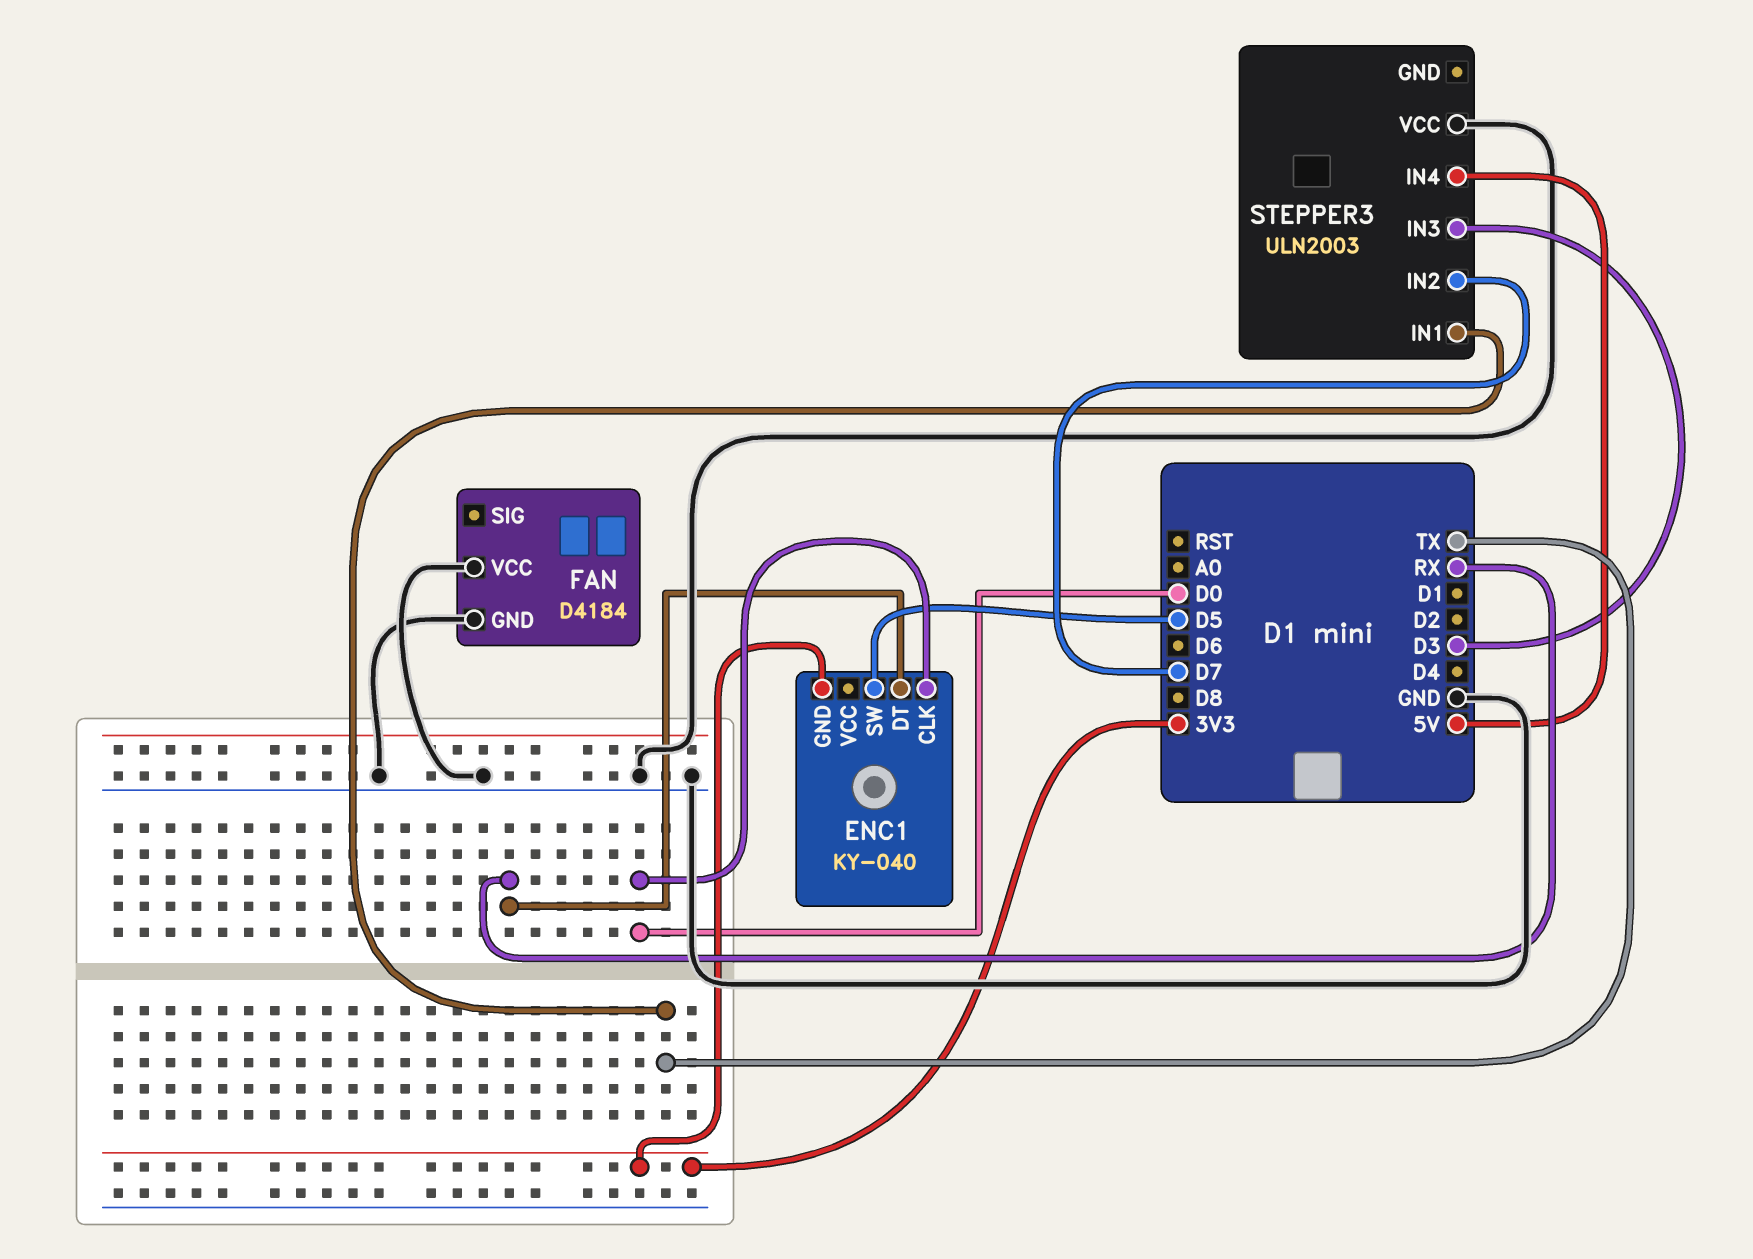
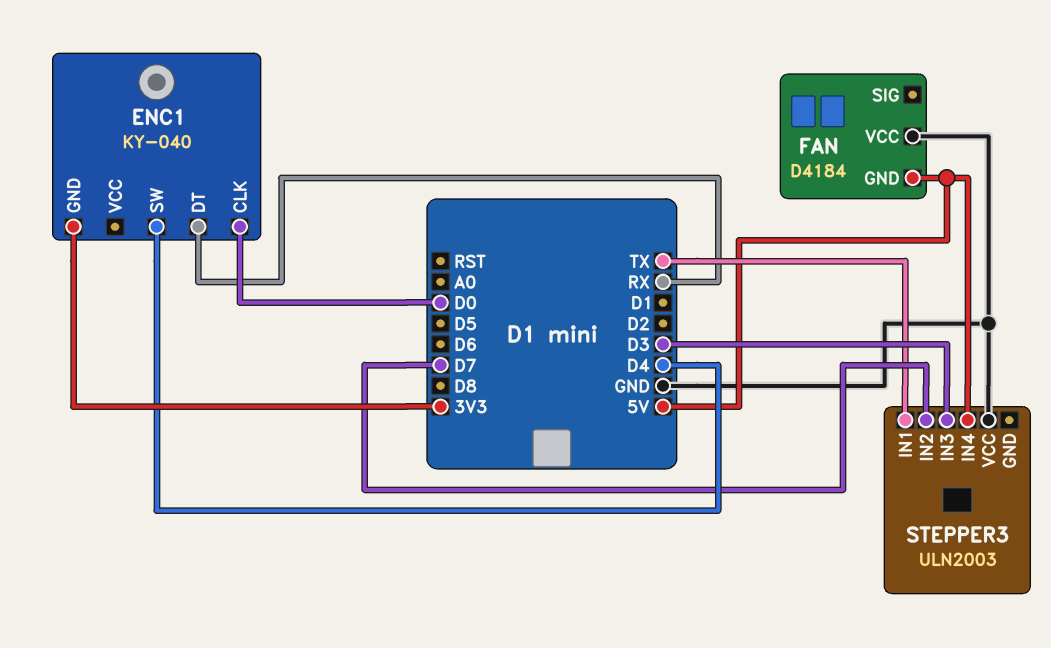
ENC1 pin SW: D5 -> D4
FAN pin GND: GND -> 5V

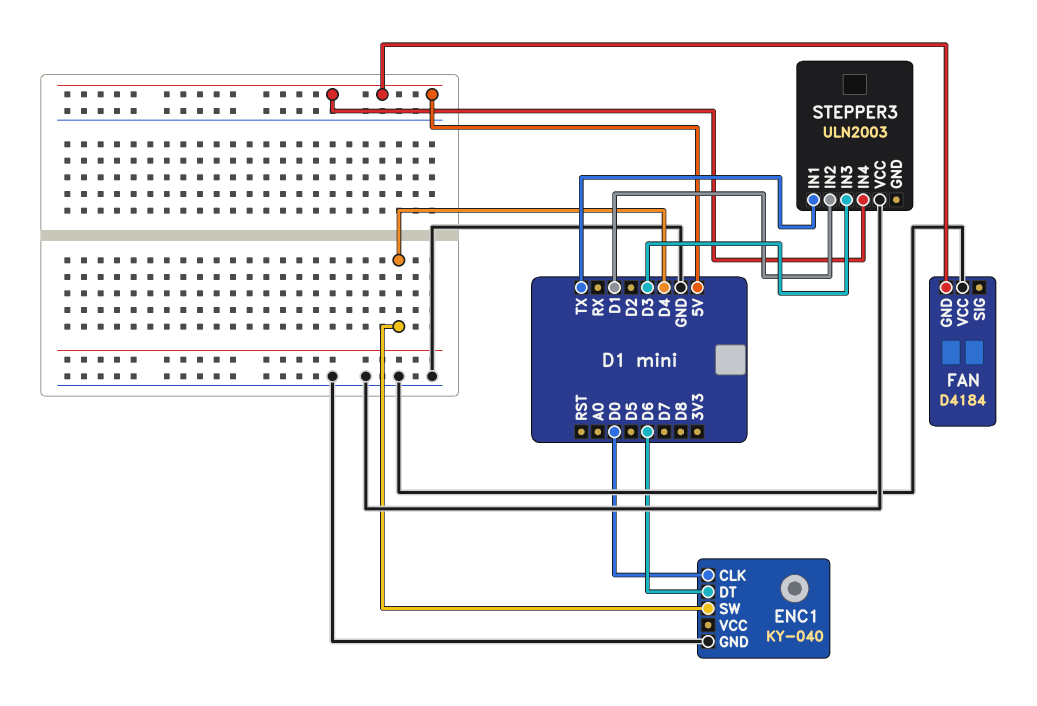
ENC1 pin DT: RX -> D6
ENC1 pin GND: 3V3 -> GND
STEPPER3 pin IN2: D7 -> D1

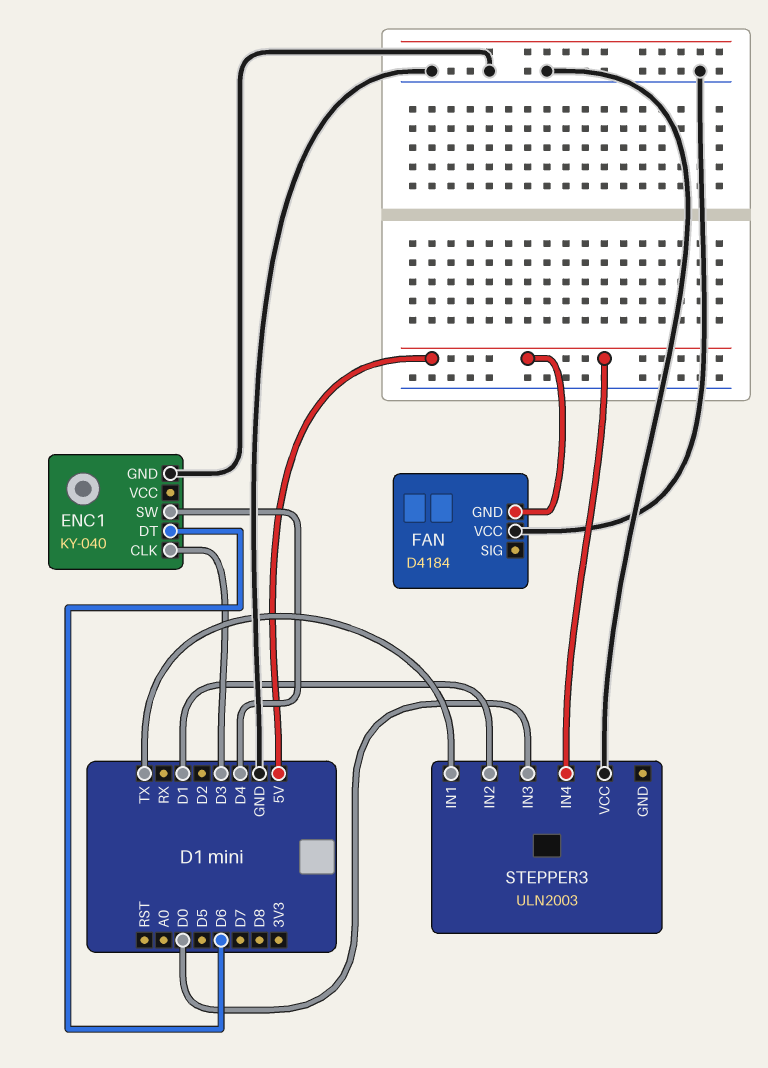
ENC1 pin CLK: D0 -> D3
STEPPER3 pin IN3: D3 -> D0

